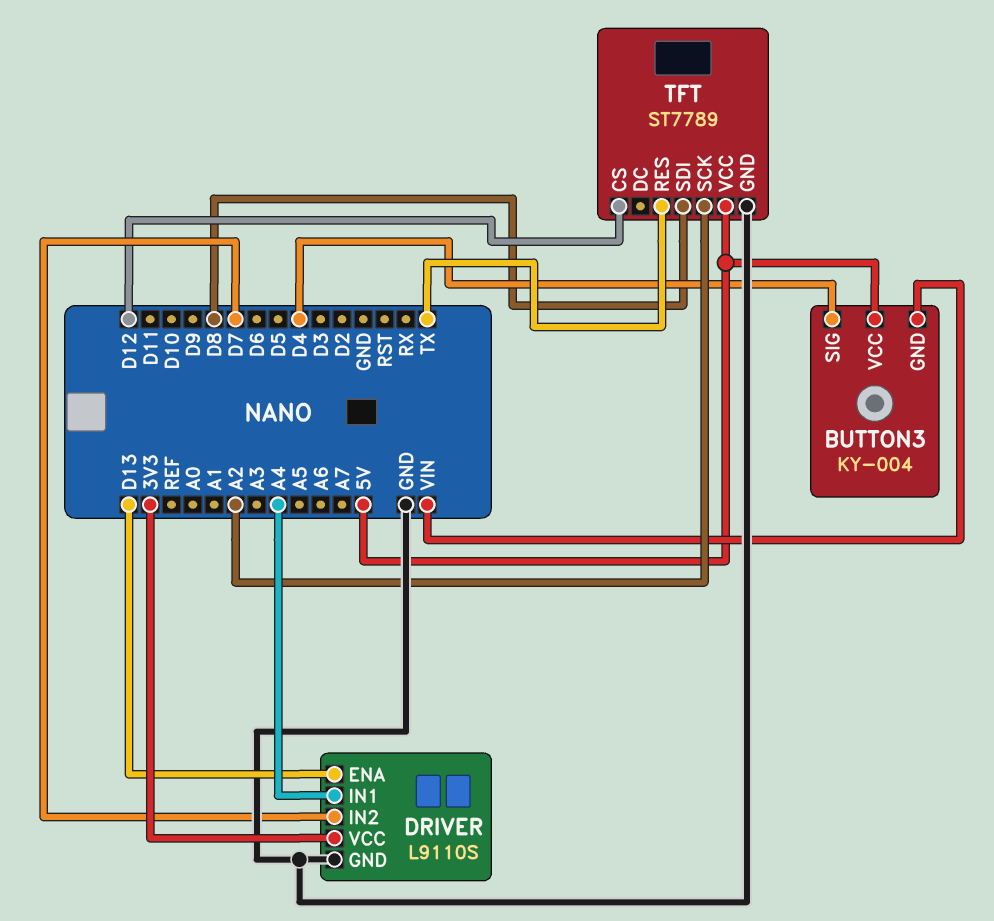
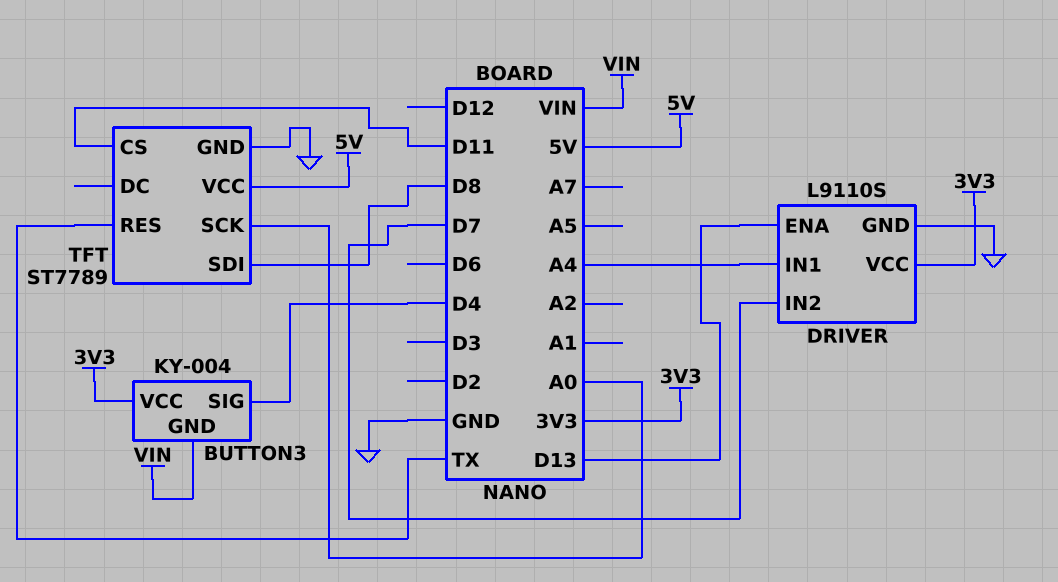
BUTTON3 pin VCC: 5V -> 3V3
TFT pin CS: D12 -> D11
TFT pin SCK: A2 -> A0

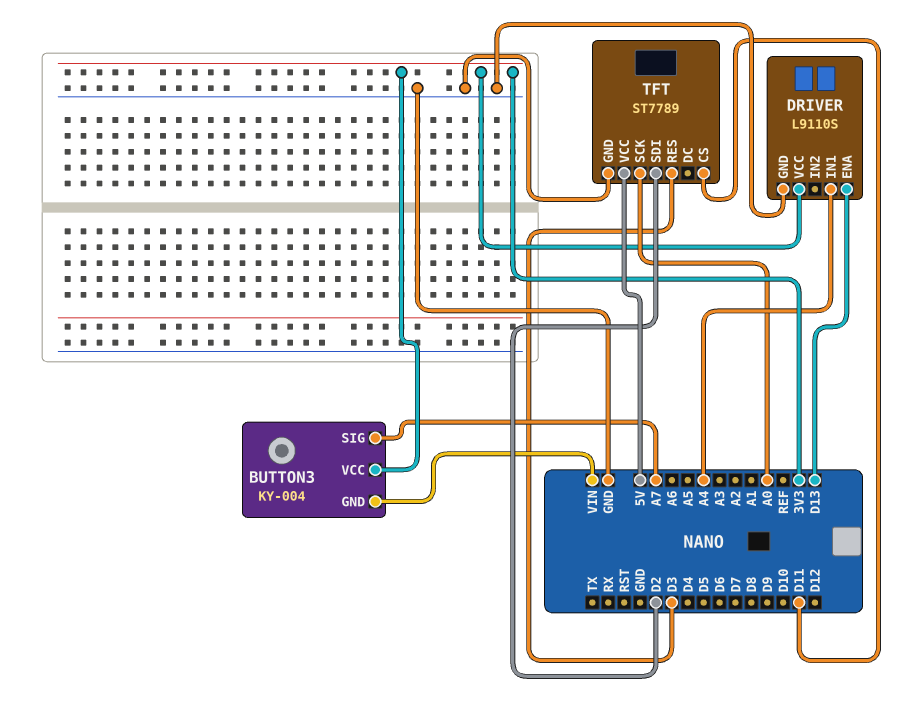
BUTTON3 pin SIG: D4 -> A7
DRIVER pin IN2: D7 -> none
TFT pin RES: TX -> D3
TFT pin SDI: D8 -> D2

